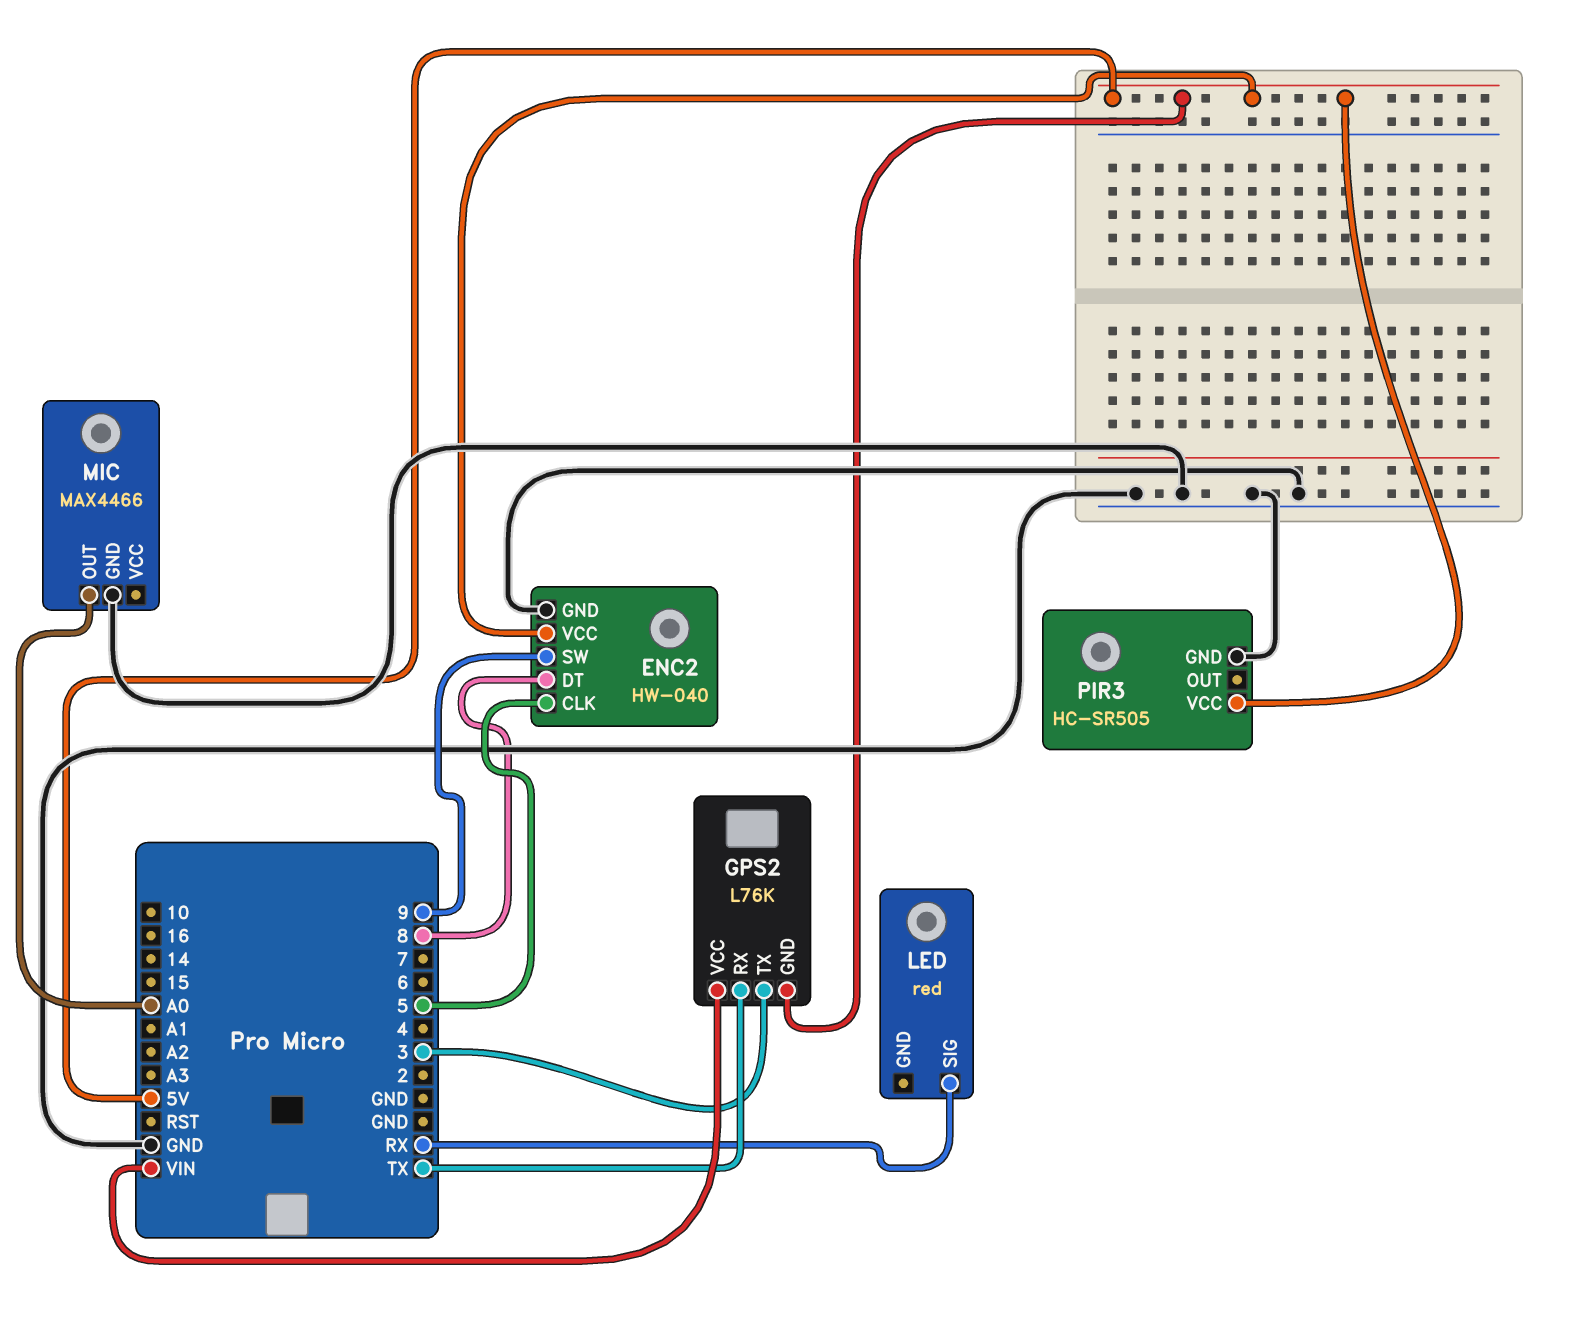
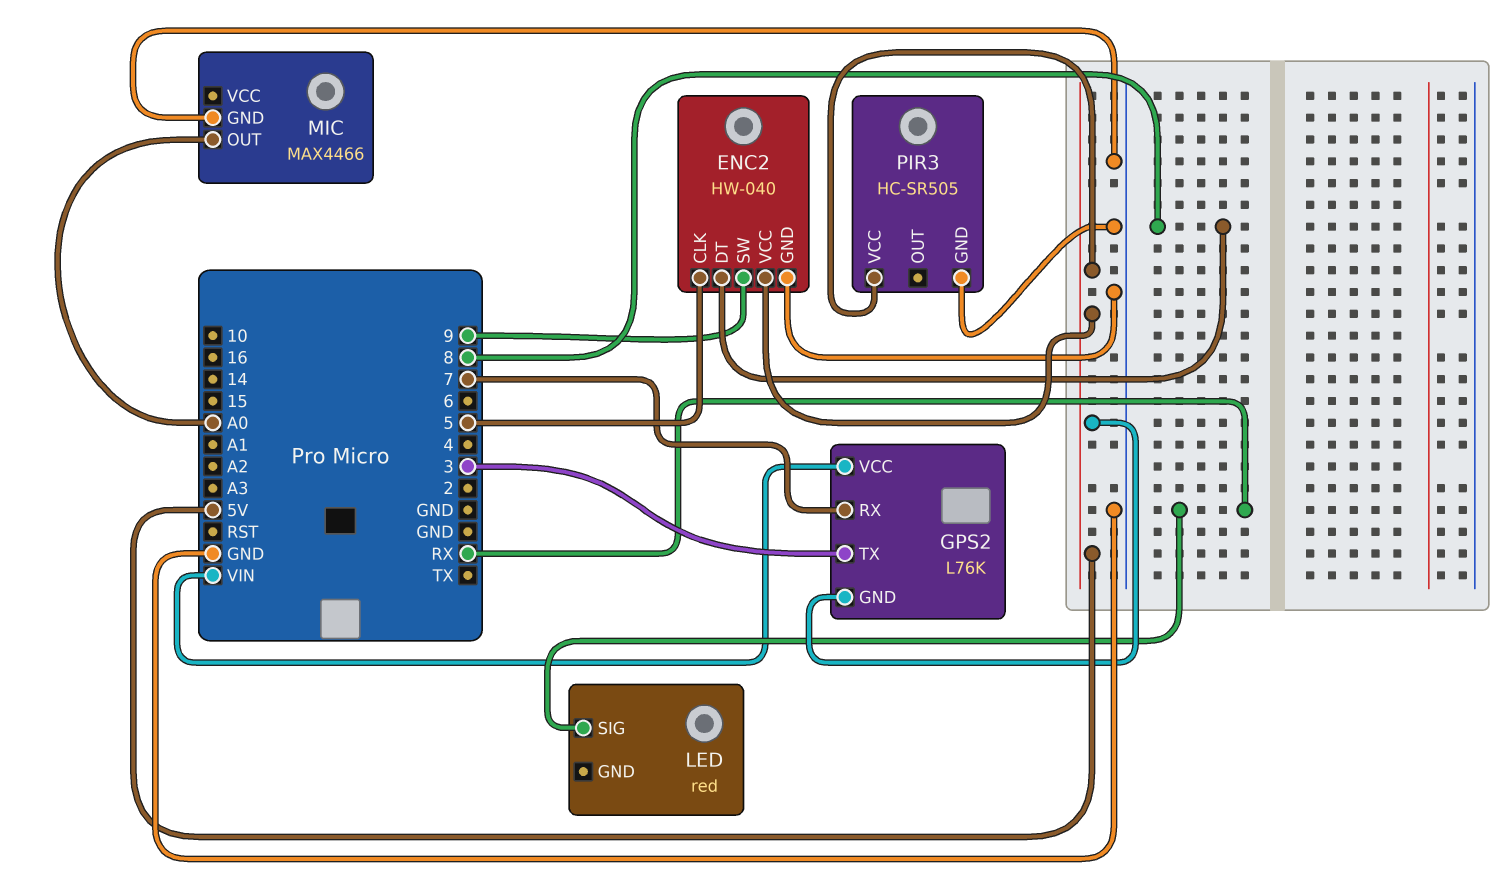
GPS2 pin RX: TX -> 7

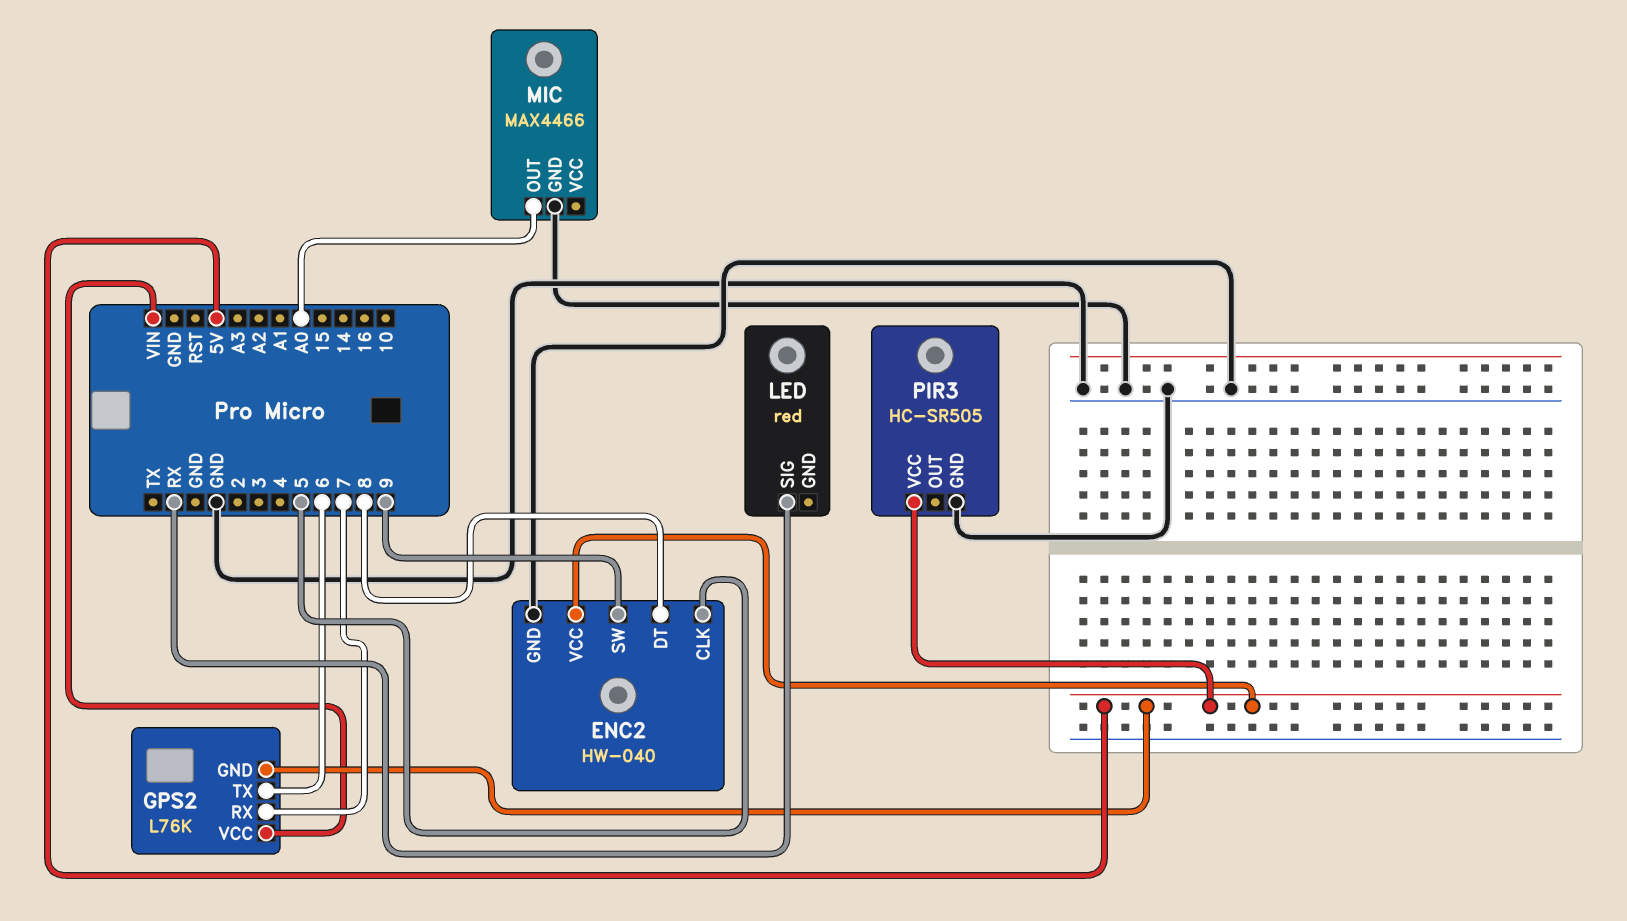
GPS2 pin TX: 3 -> 6

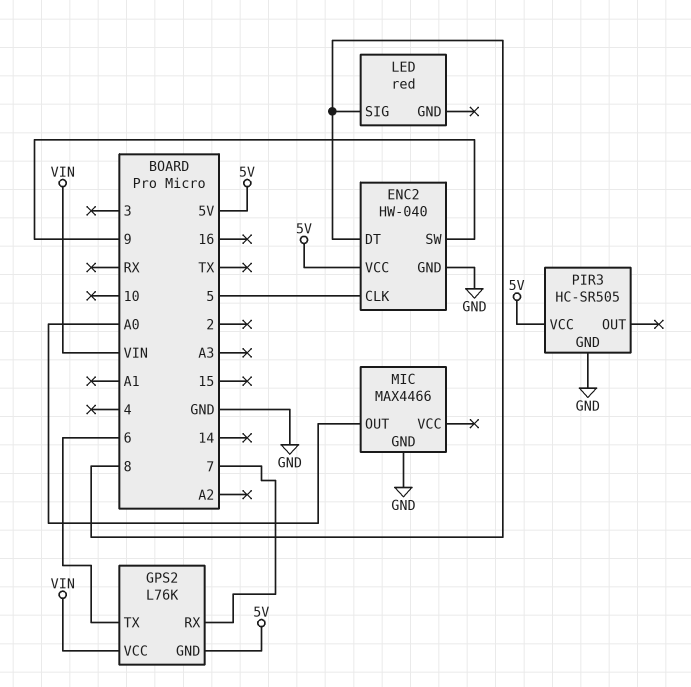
LED pin SIG: RX -> 8

